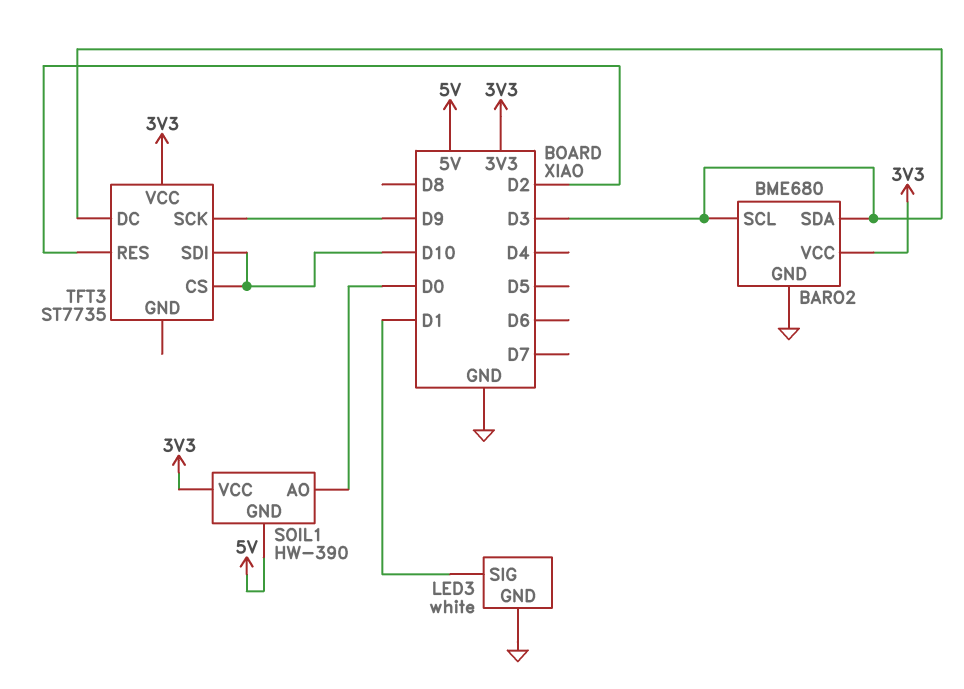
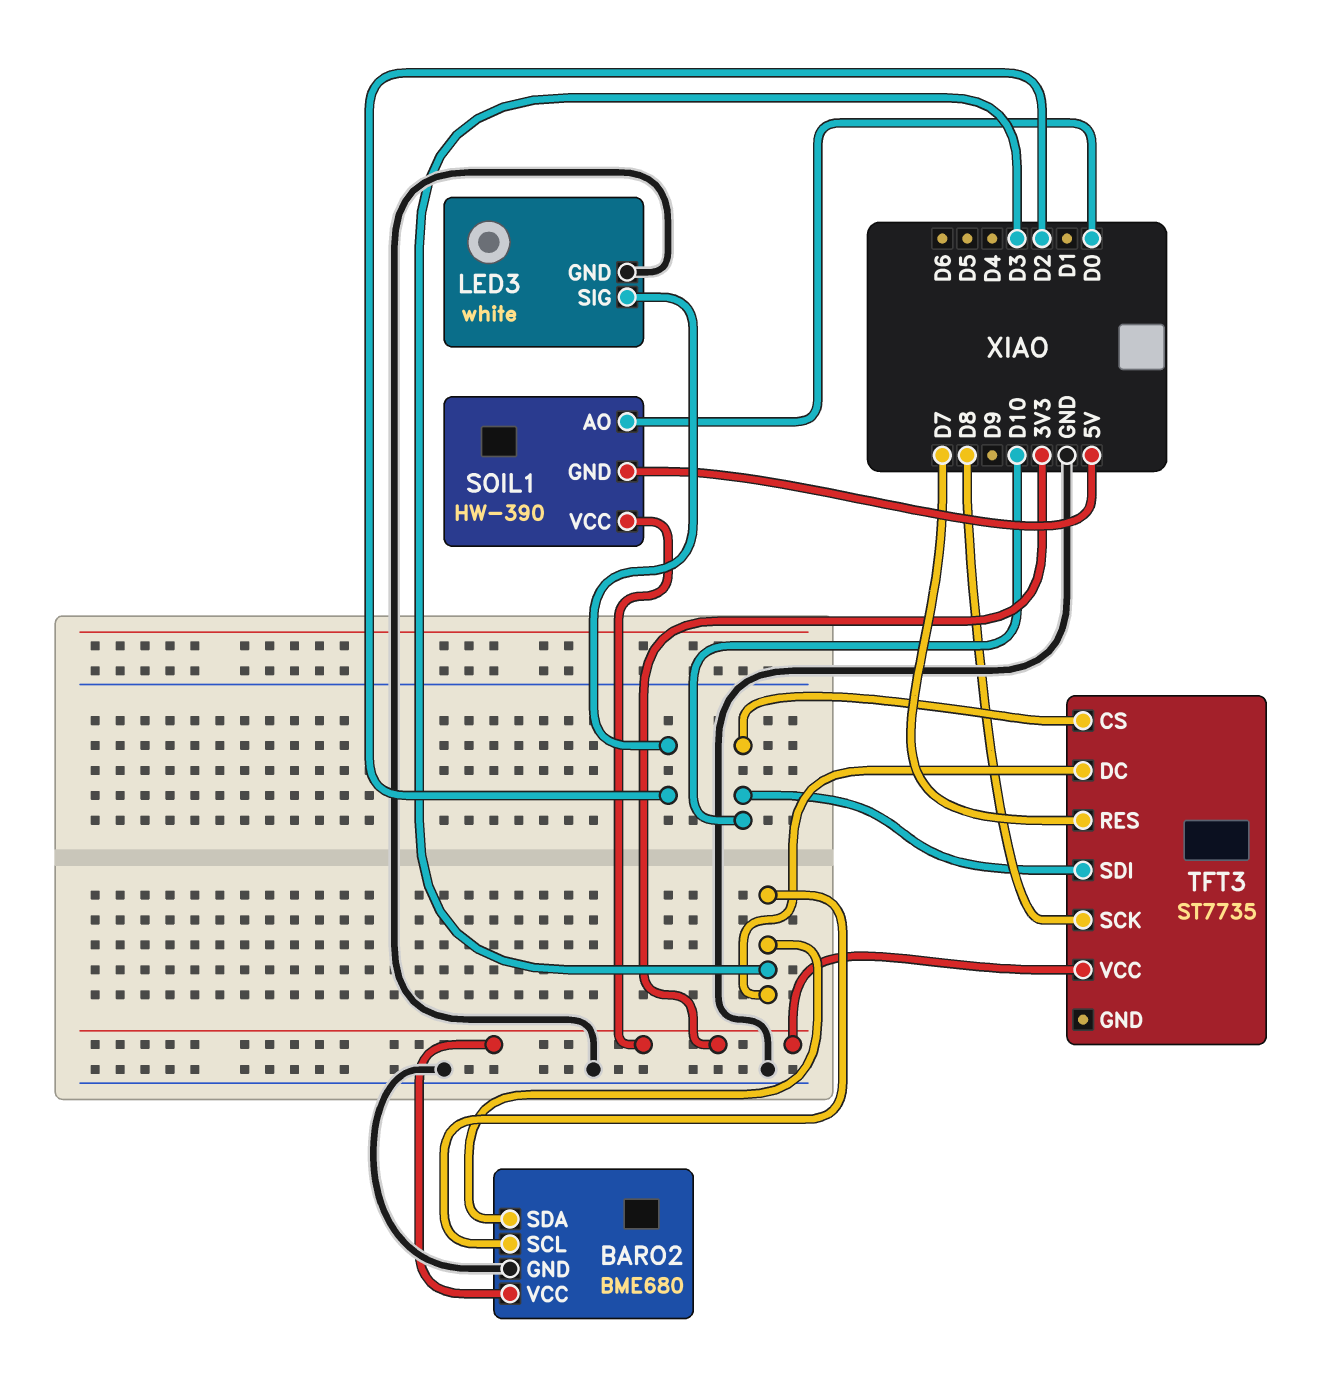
LED3 pin SIG: D1 -> D2
TFT3 pin RES: D2 -> D7
TFT3 pin SCK: D9 -> D8

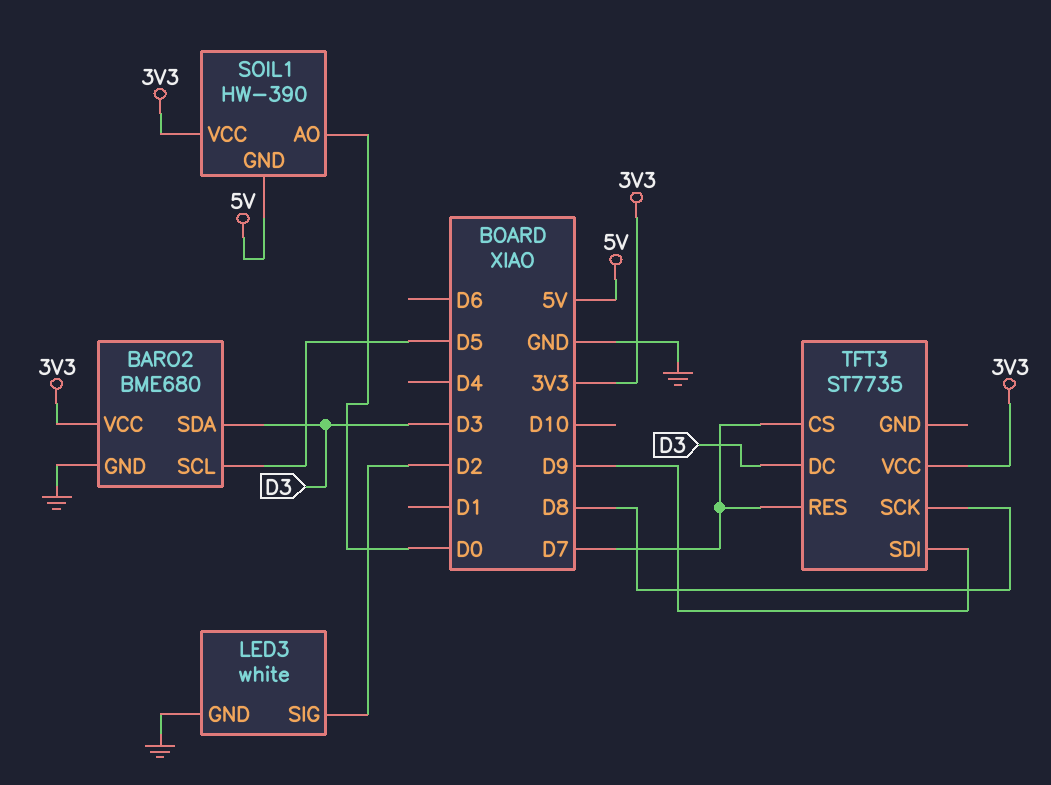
BARO2 pin SCL: D3 -> D5
TFT3 pin CS: D10 -> D7
TFT3 pin SDI: D10 -> D9

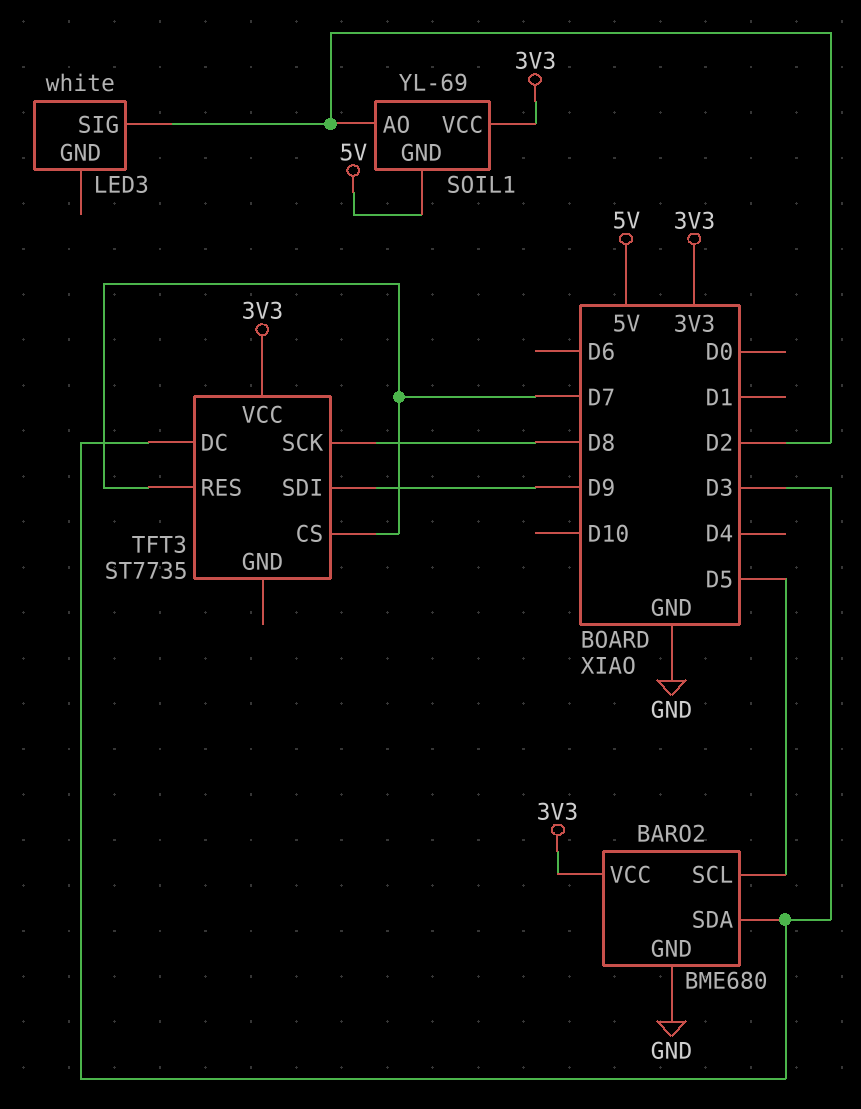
LED3 pin GND: GND -> none
SOIL1: HW-390 -> YL-69
SOIL1 pin AO: D0 -> D2

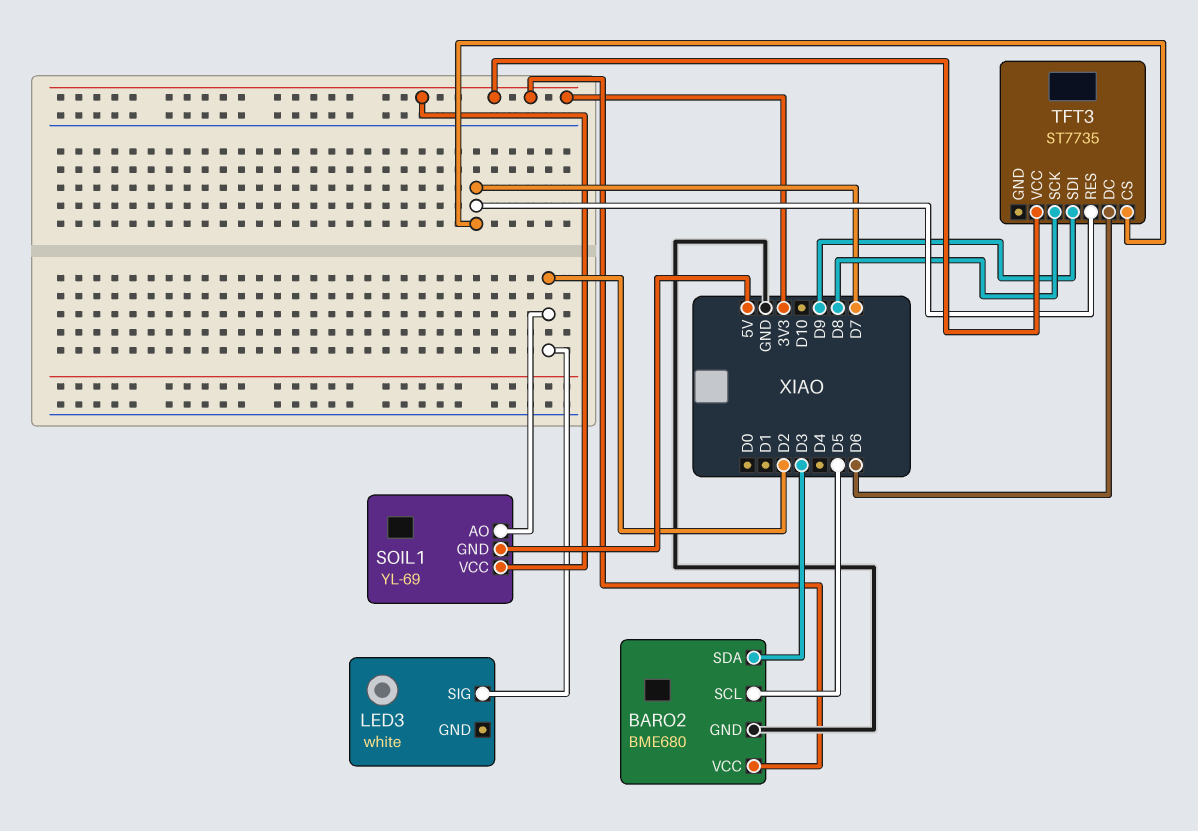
TFT3 pin DC: D3 -> D6

